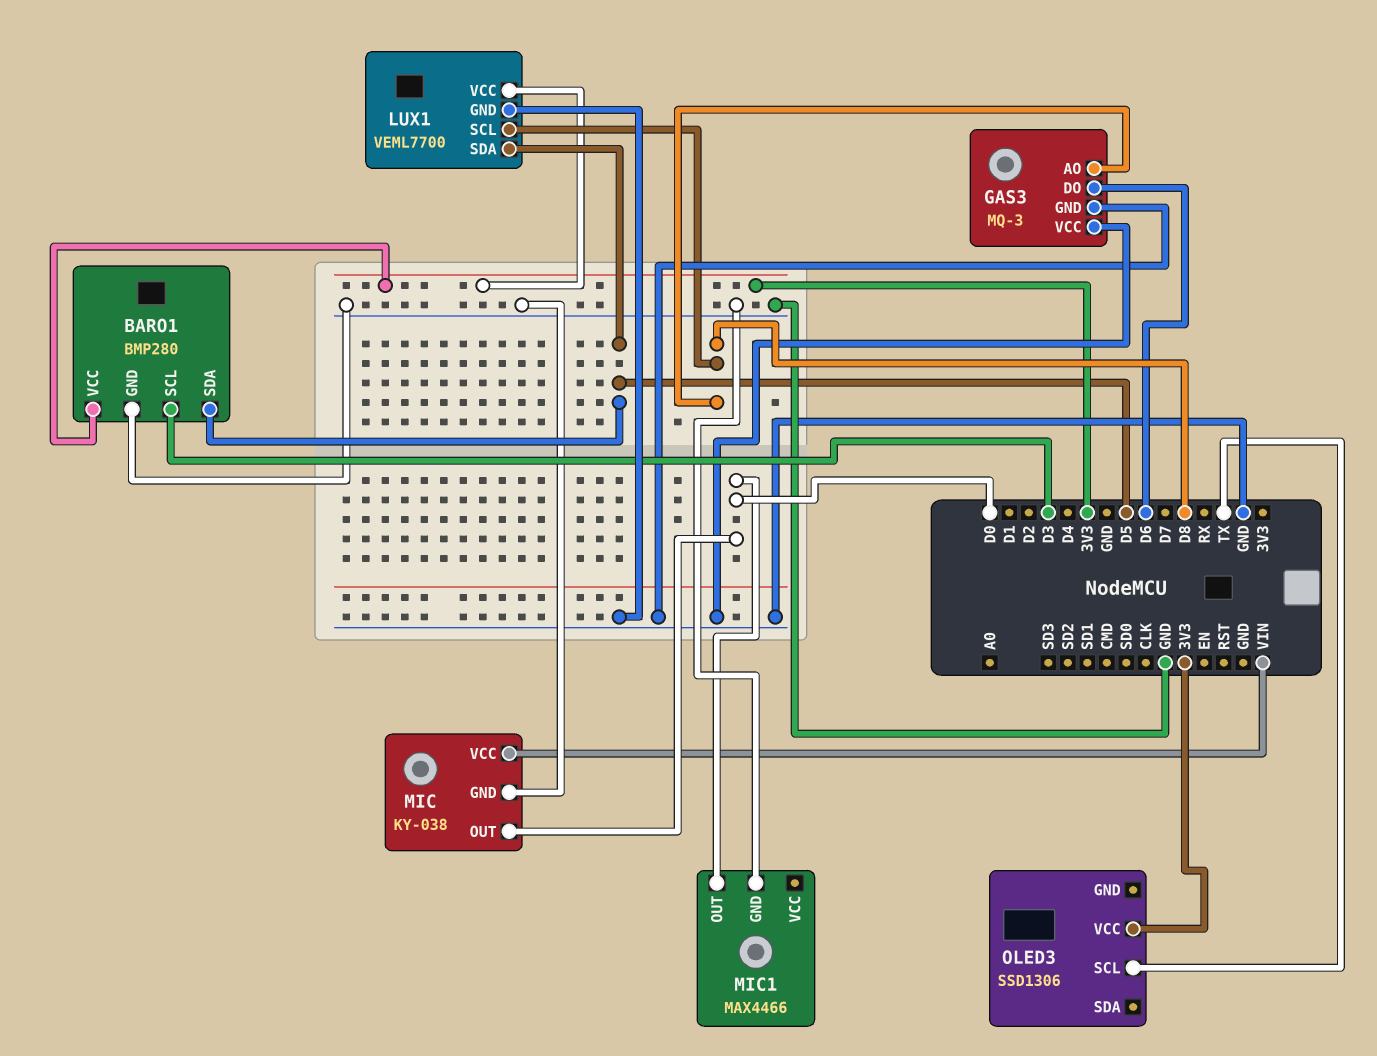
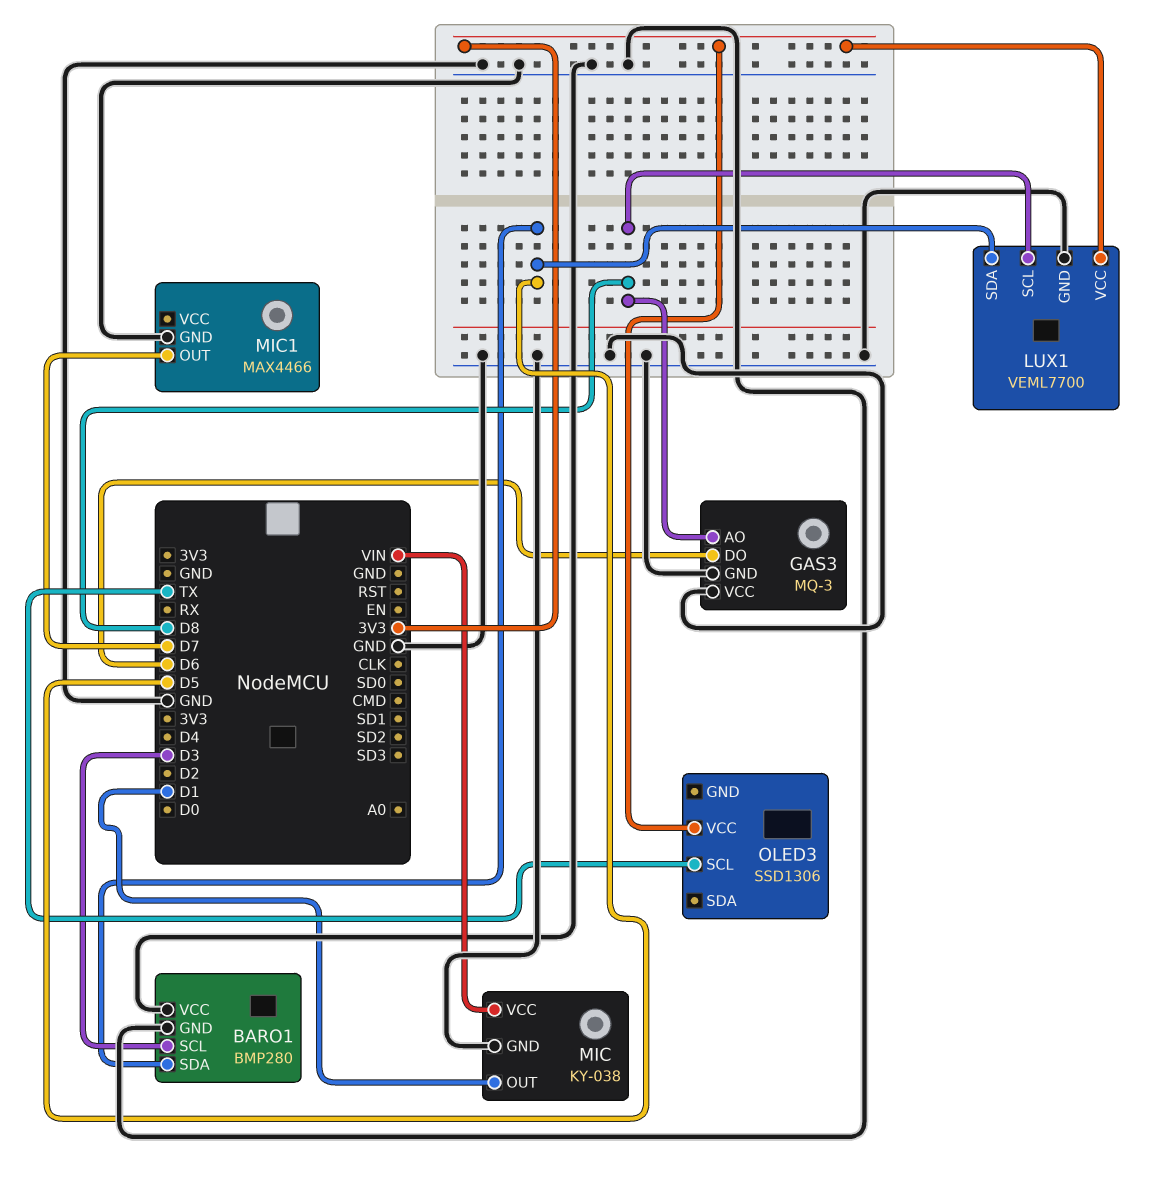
BARO1 pin VCC: 3V3 -> GND
MIC pin OUT: D0 -> D1
MIC1 pin OUT: D0 -> D7

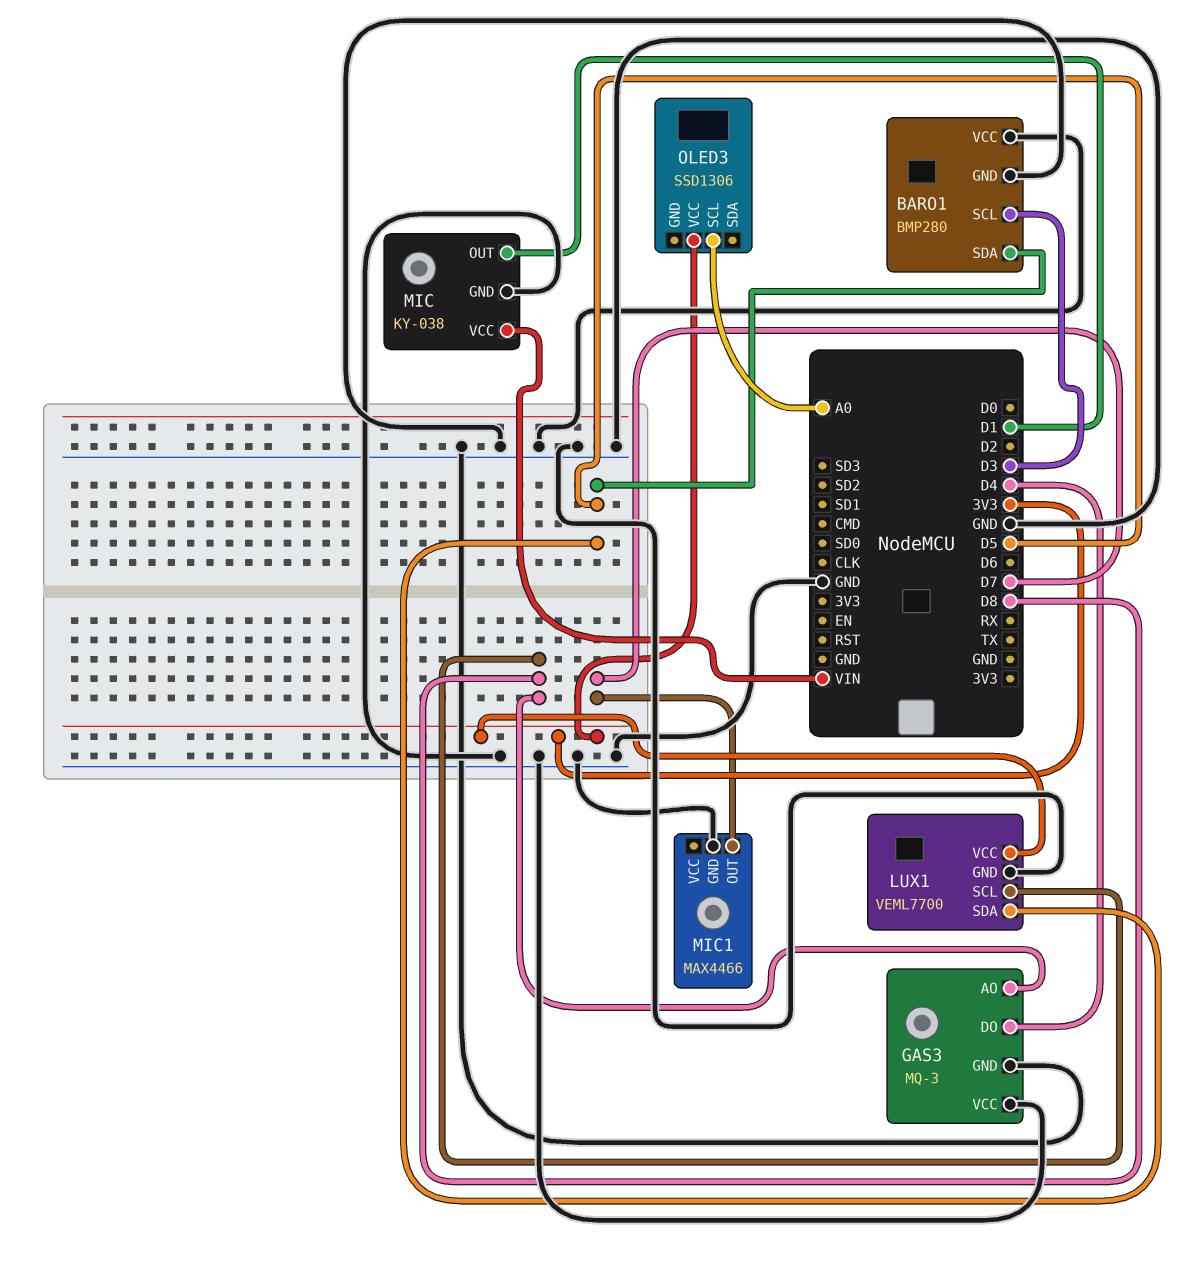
GAS3 pin DO: D6 -> D4
OLED3 pin SCL: TX -> A0

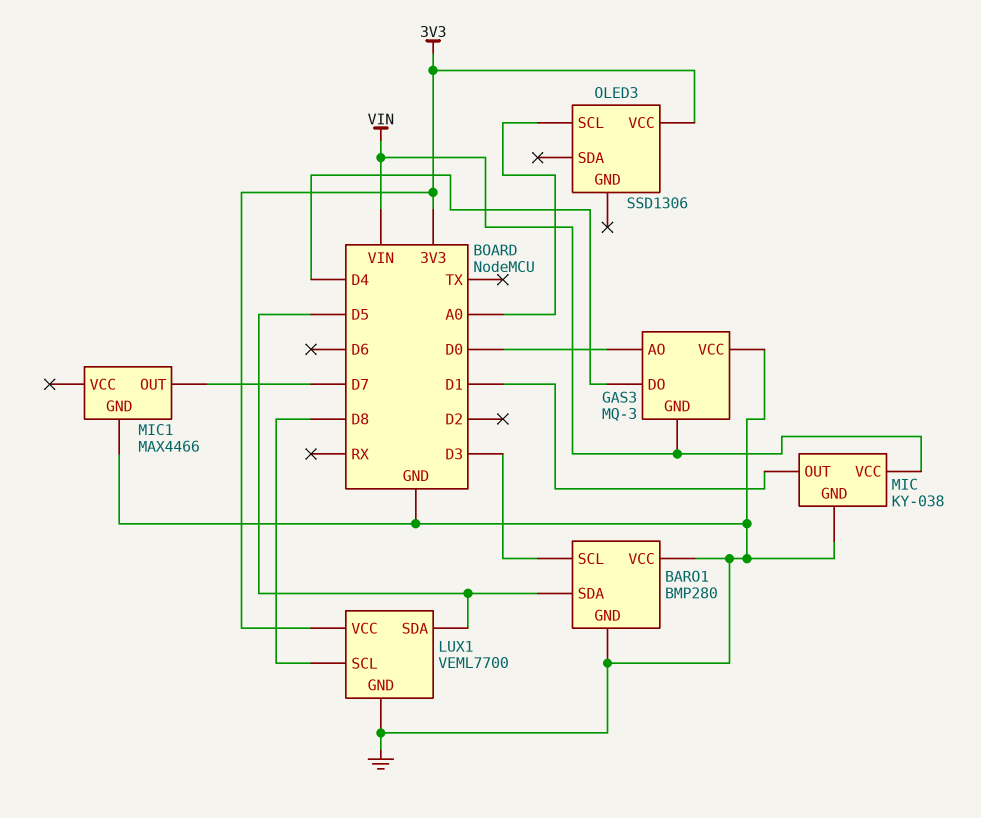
GAS3 pin AO: D8 -> D0
GAS3 pin GND: GND -> VIN

